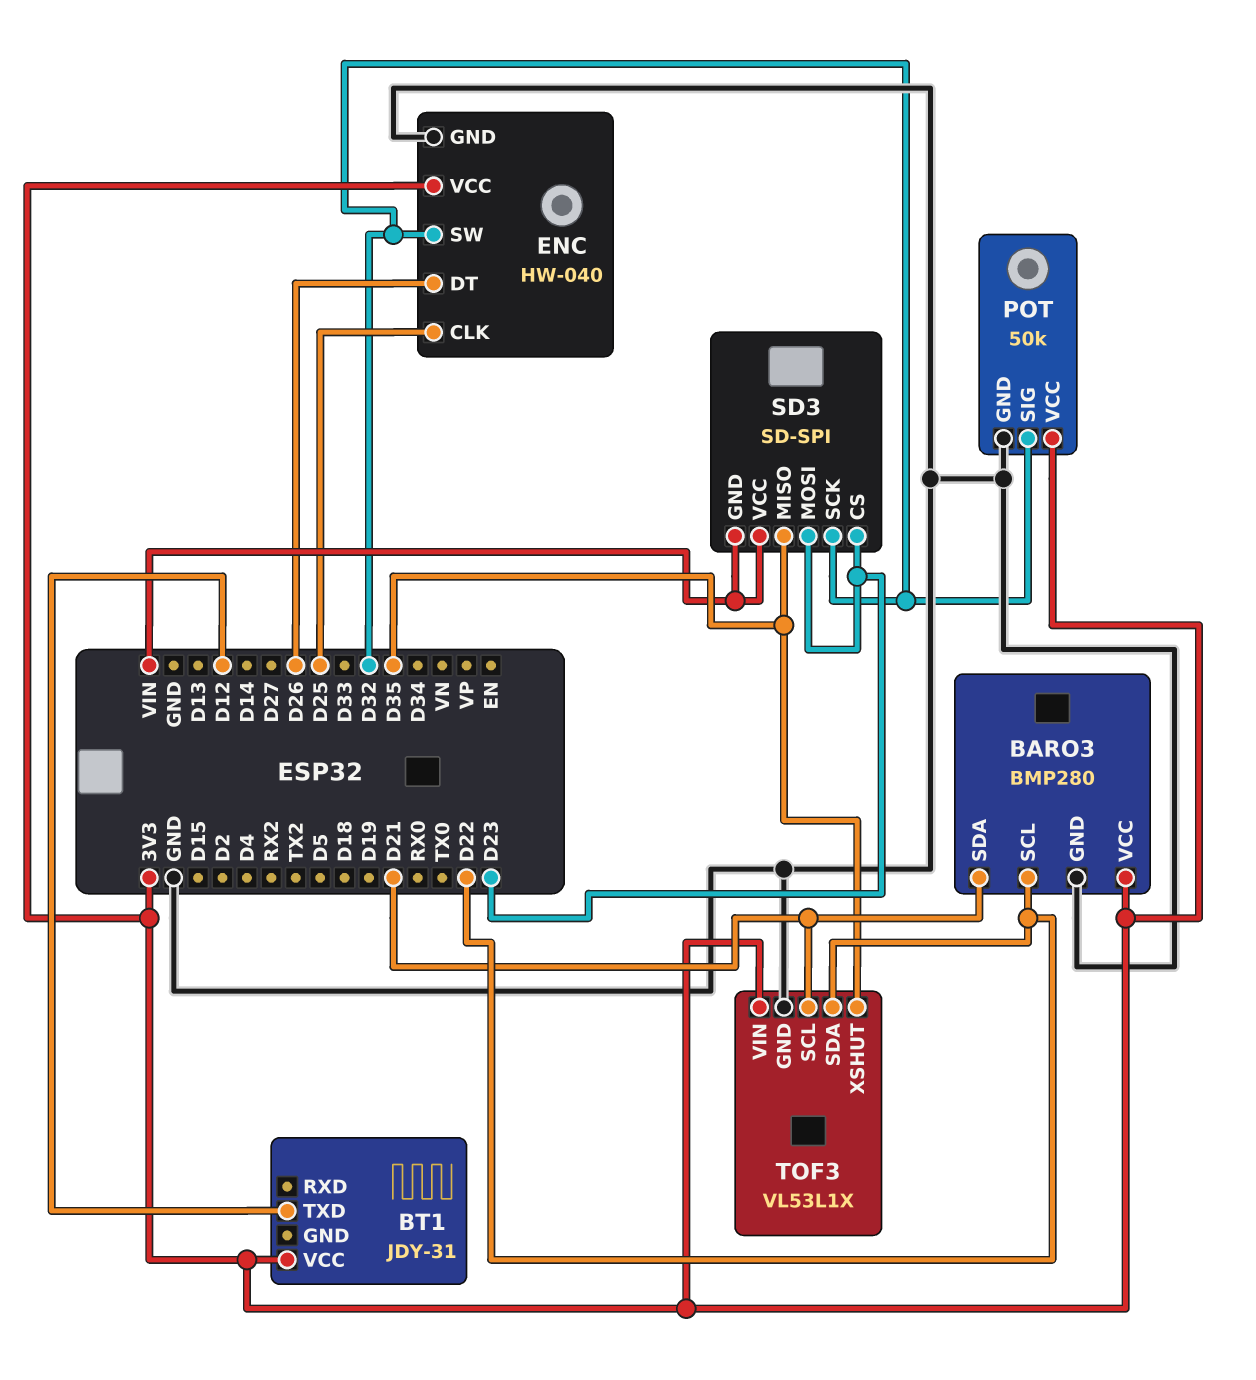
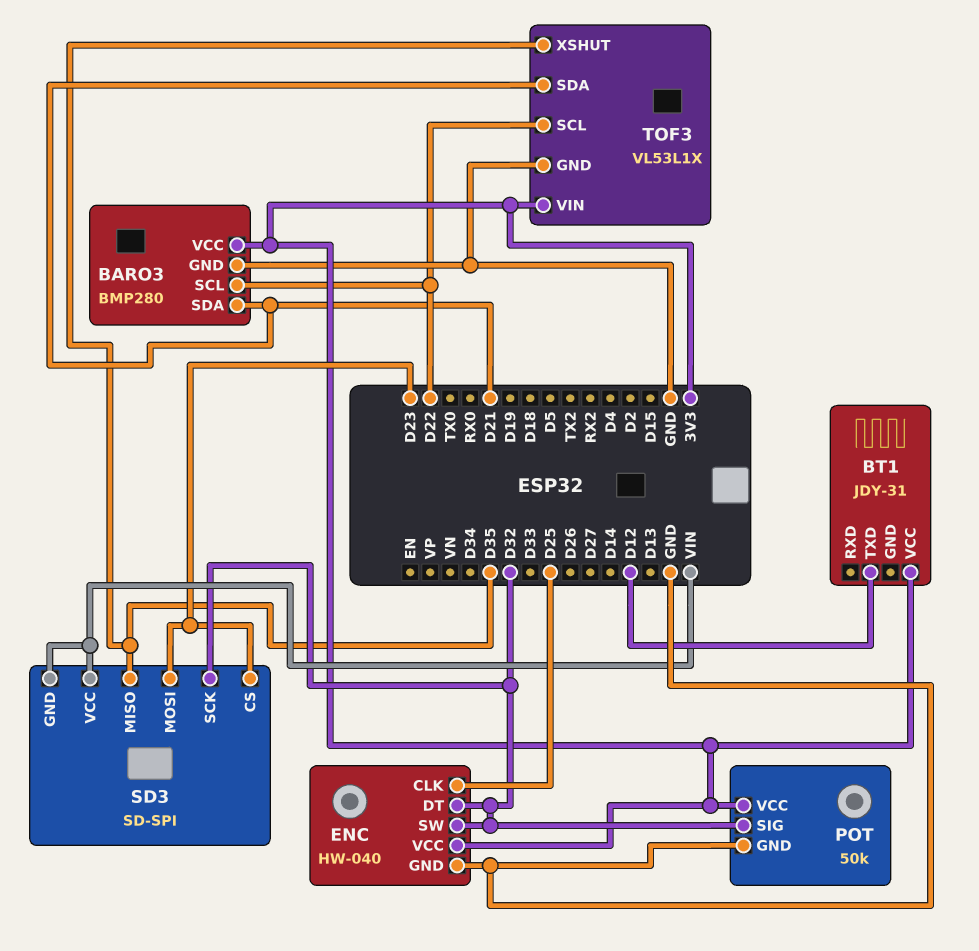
ENC pin DT: D26 -> D32
TOF3 pin SCL: D21 -> D22
TOF3 pin SDA: D22 -> D21

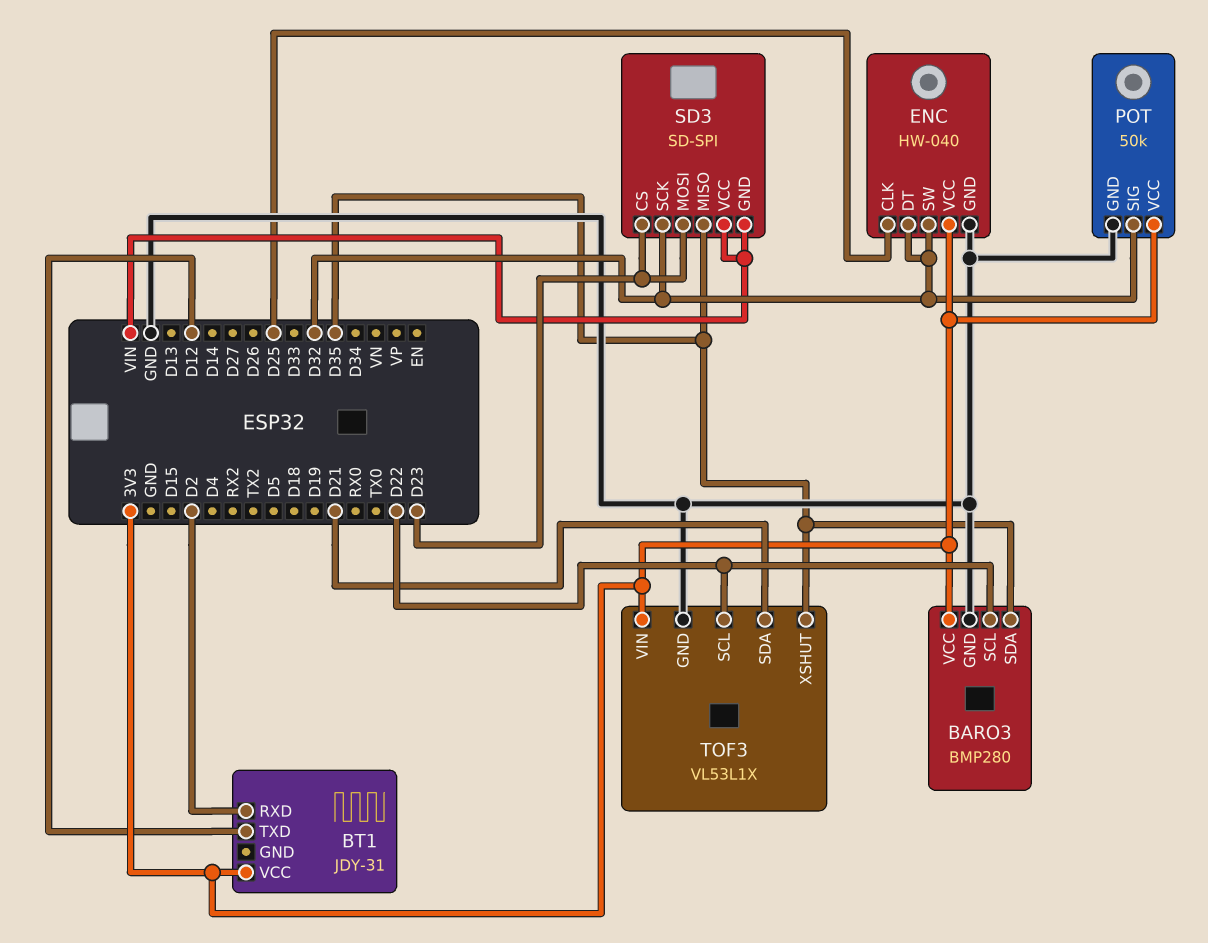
BARO3 pin SDA: D21 -> D35
BT1 pin RXD: none -> D2

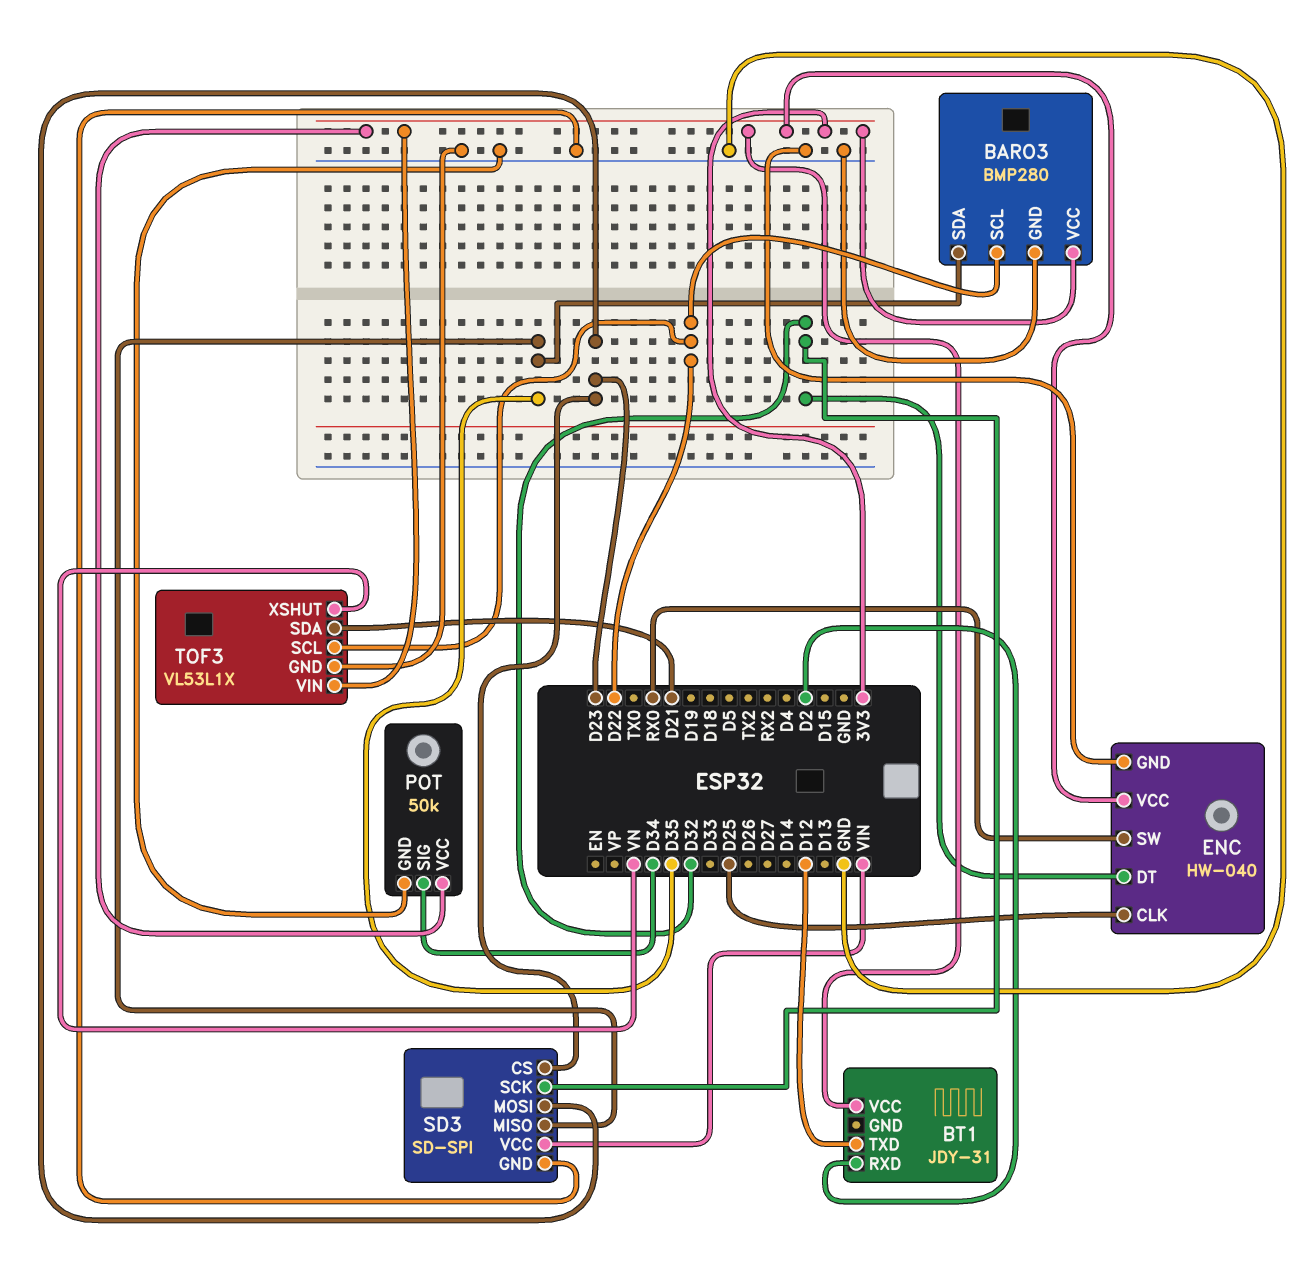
ENC pin SW: D32 -> RX0
POT pin SIG: D32 -> D34
SD3 pin GND: VIN -> GND
TOF3 pin XSHUT: D35 -> VN

